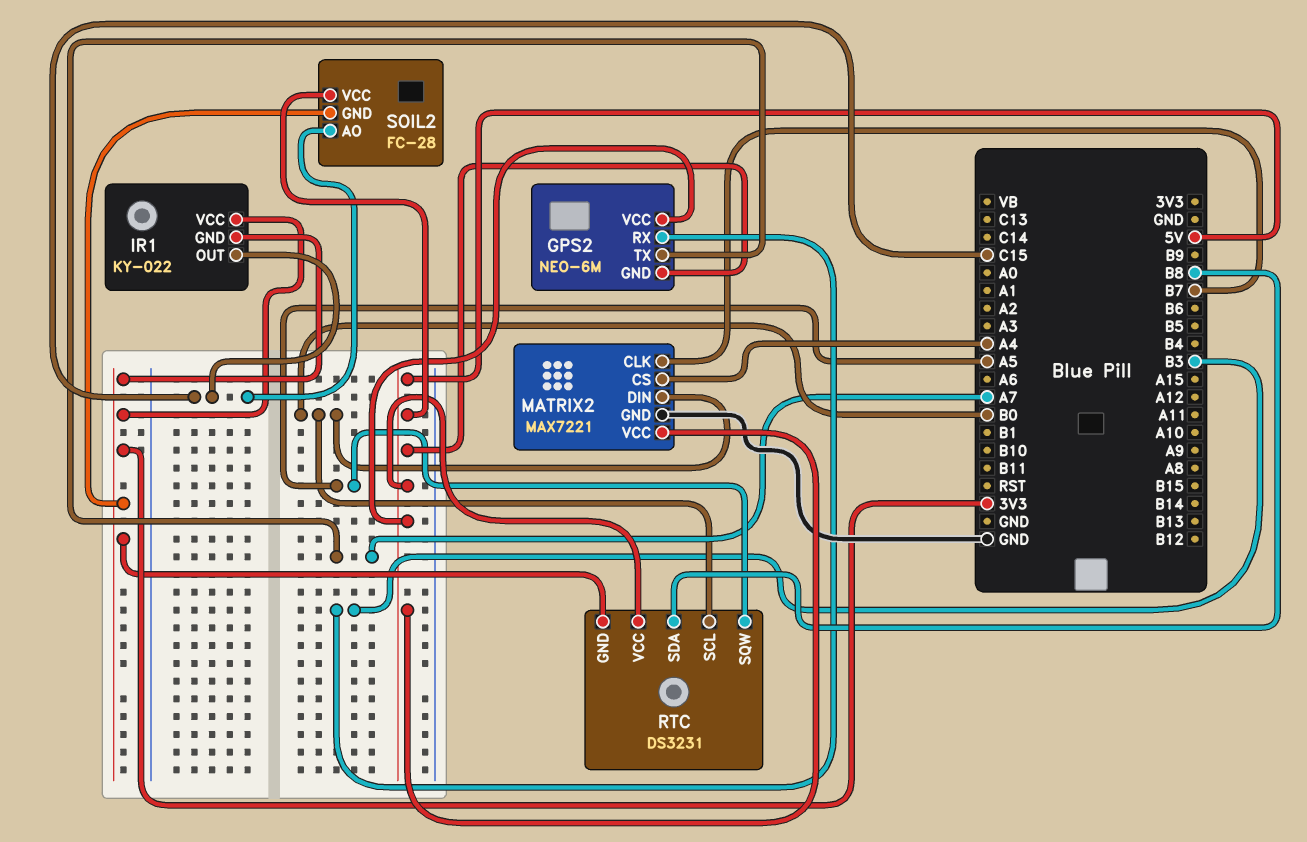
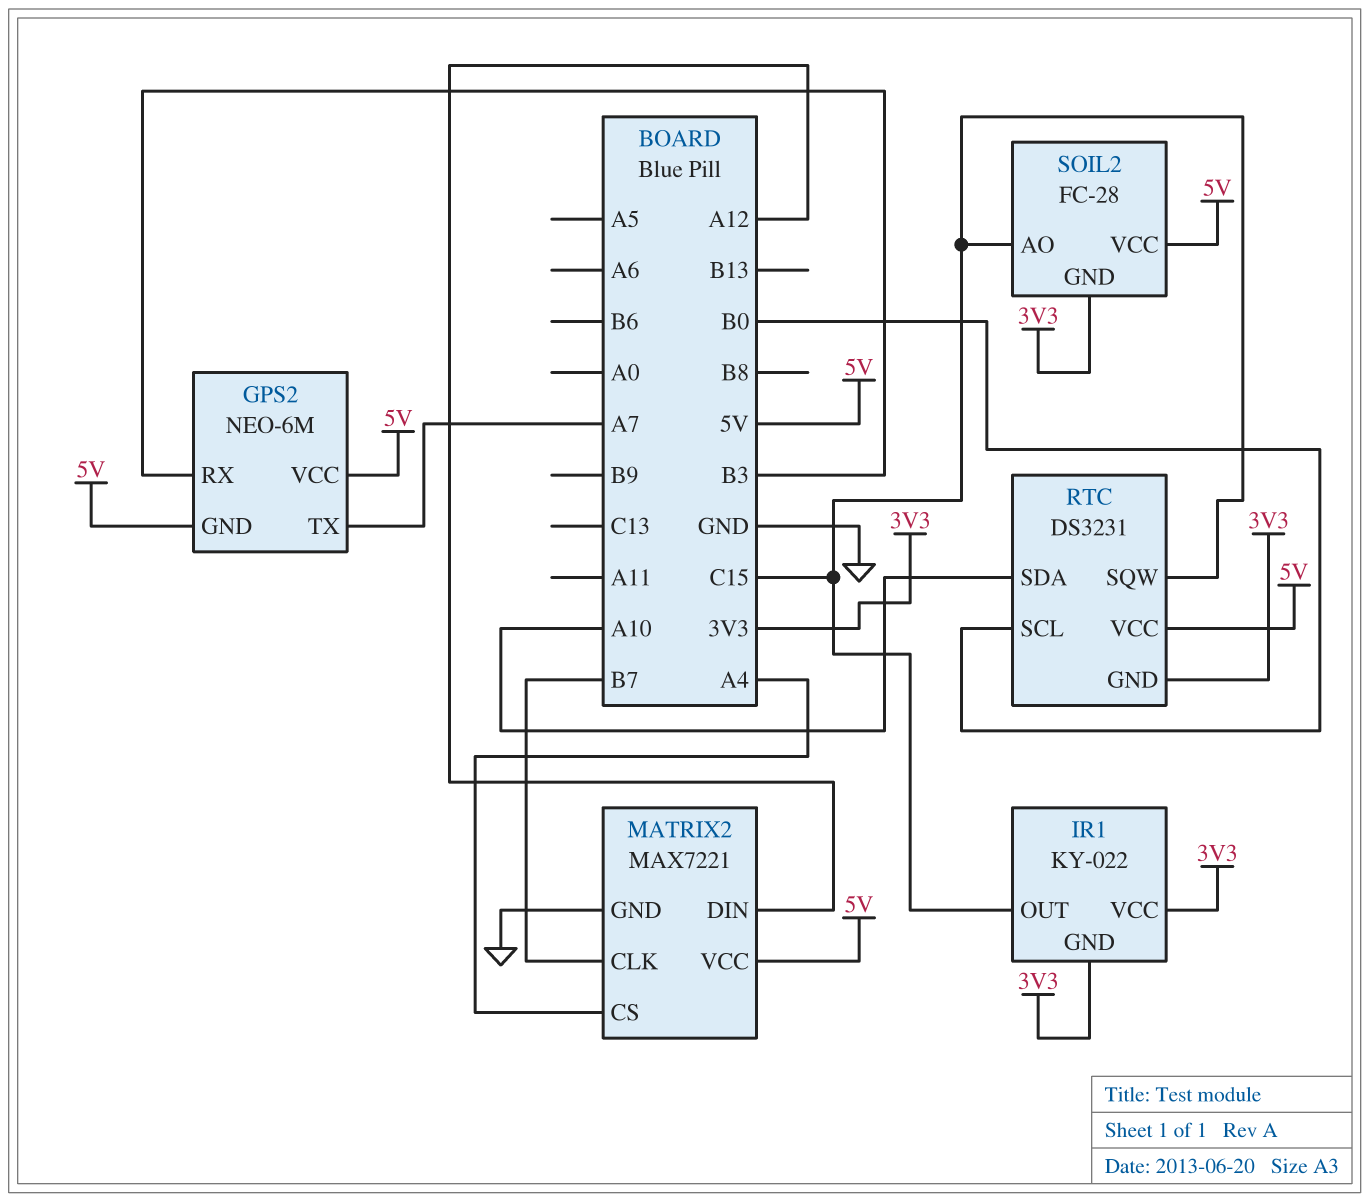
MATRIX2 pin DIN: B0 -> A12
RTC pin SDA: B8 -> A10
RTC pin SQW: A5 -> C15

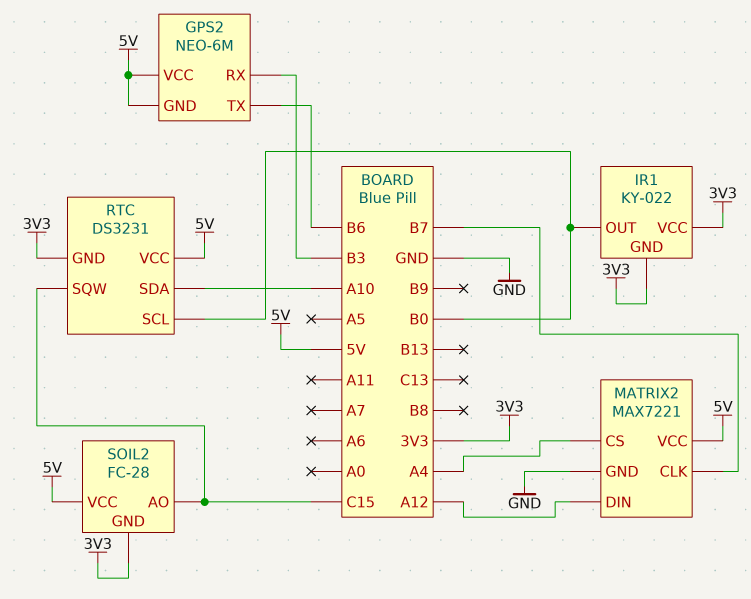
GPS2 pin TX: A7 -> B6
IR1 pin OUT: C15 -> B0

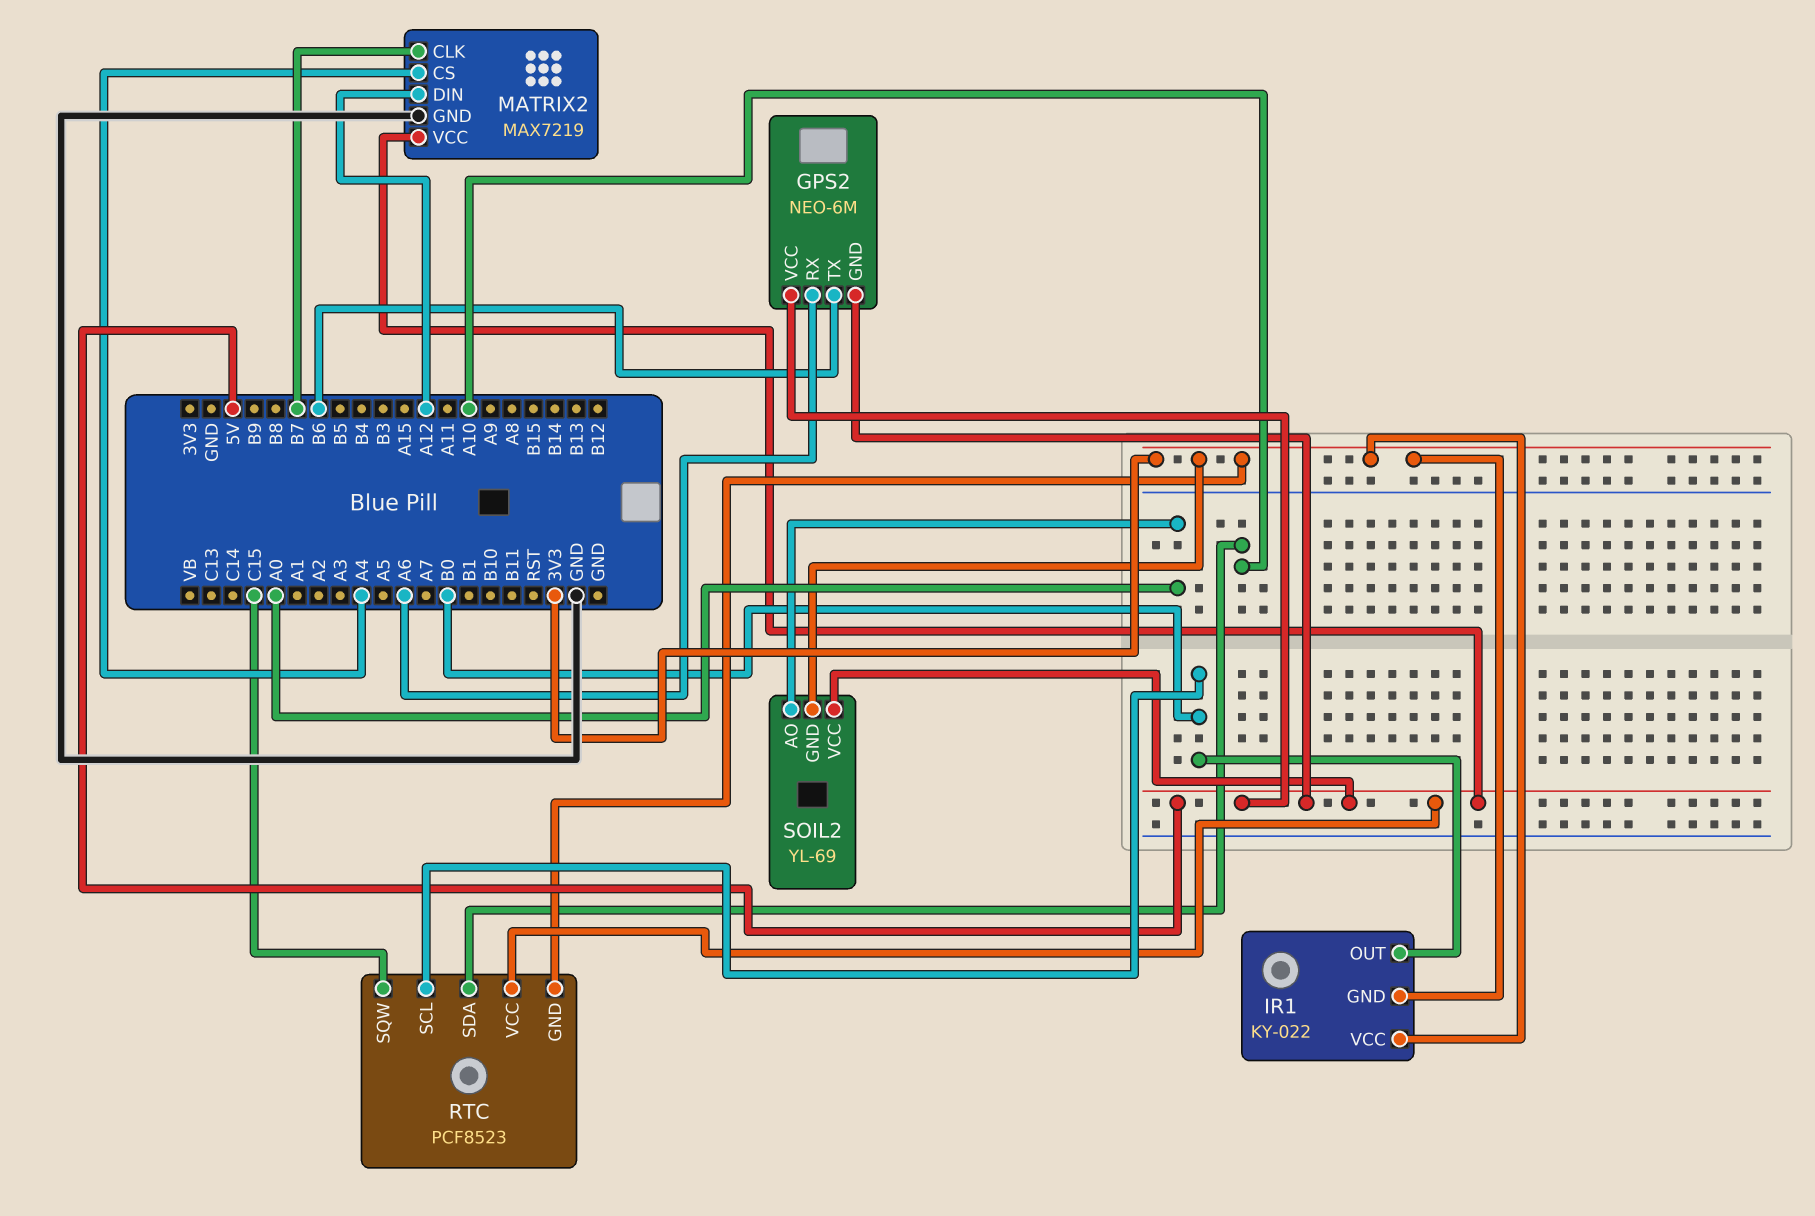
GPS2 pin RX: B3 -> A6
MATRIX2: MAX7221 -> MAX7219
RTC: DS3231 -> PCF8523
SOIL2: FC-28 -> YL-69
SOIL2 pin AO: C15 -> A0

